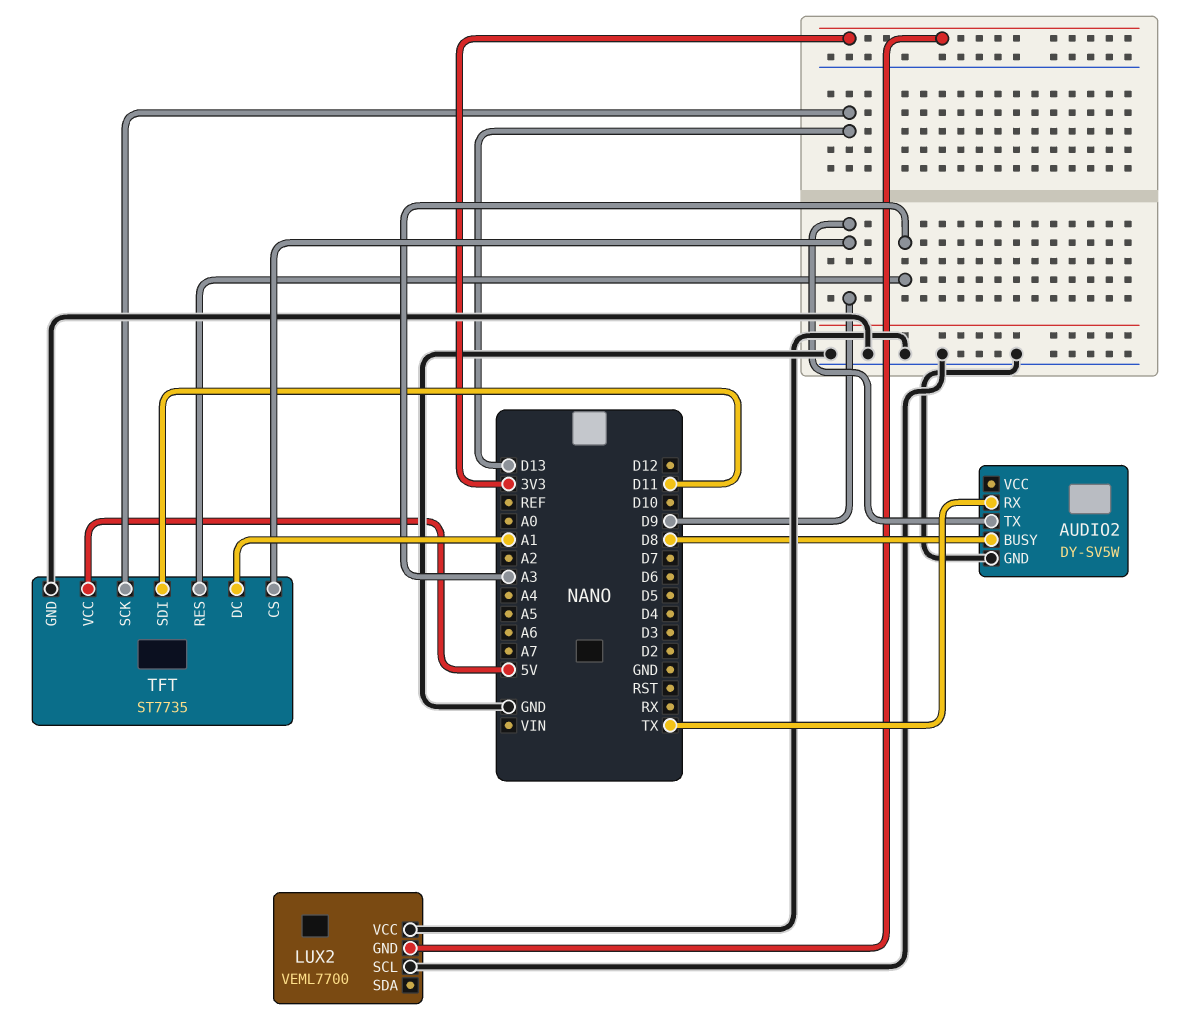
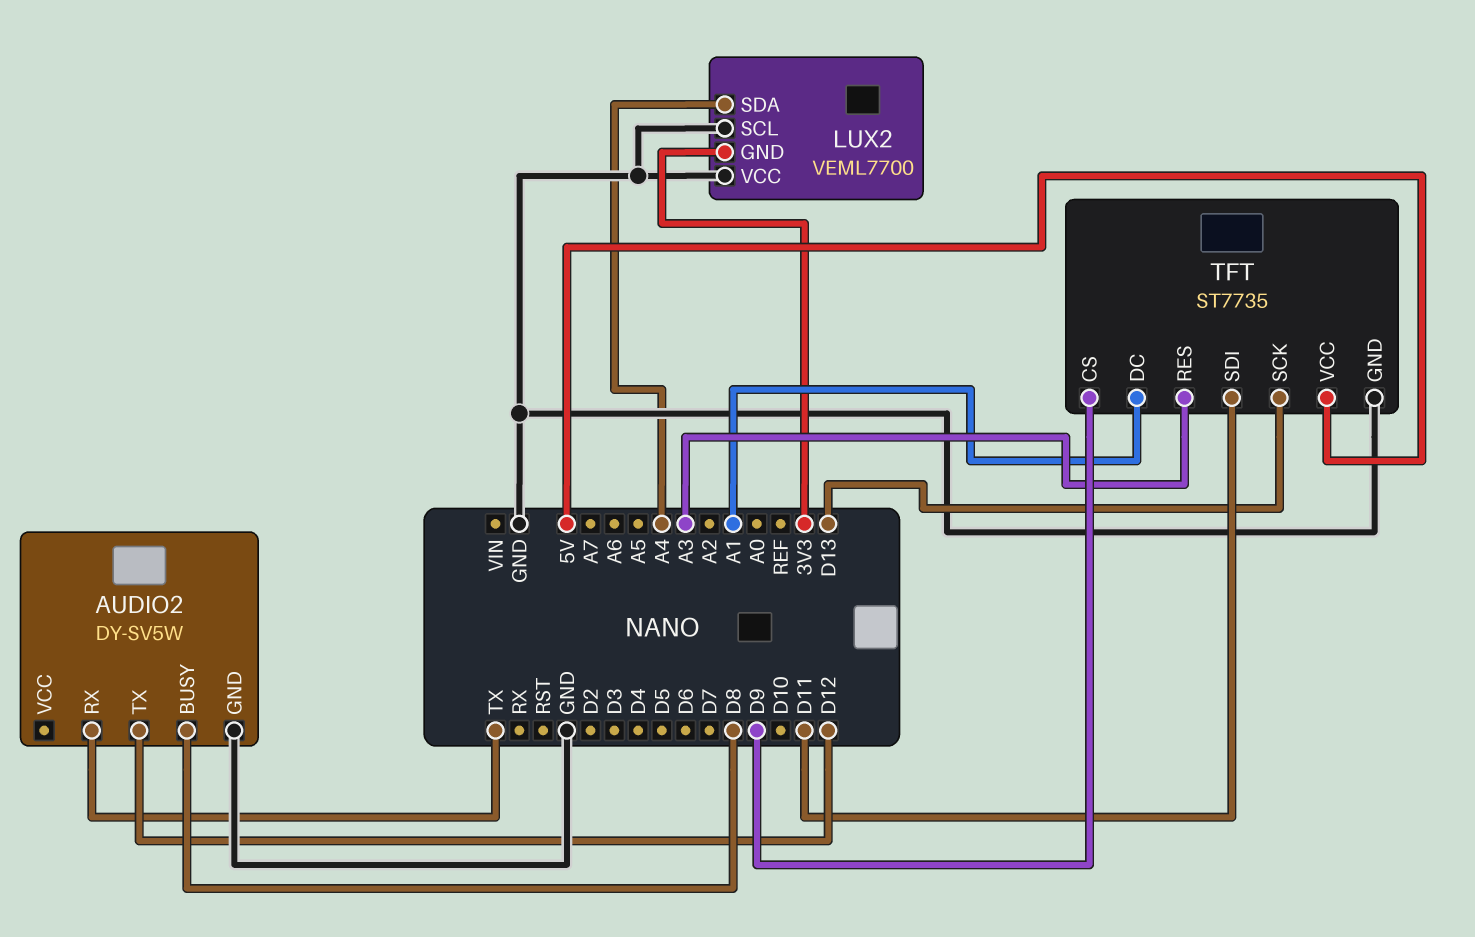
AUDIO2 pin TX: D9 -> D12
LUX2 pin SDA: none -> A4

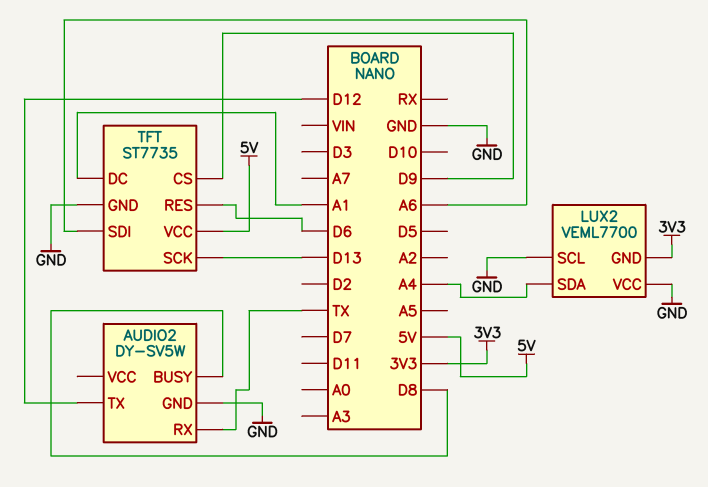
TFT pin RES: A3 -> D6
TFT pin SDI: D11 -> A6

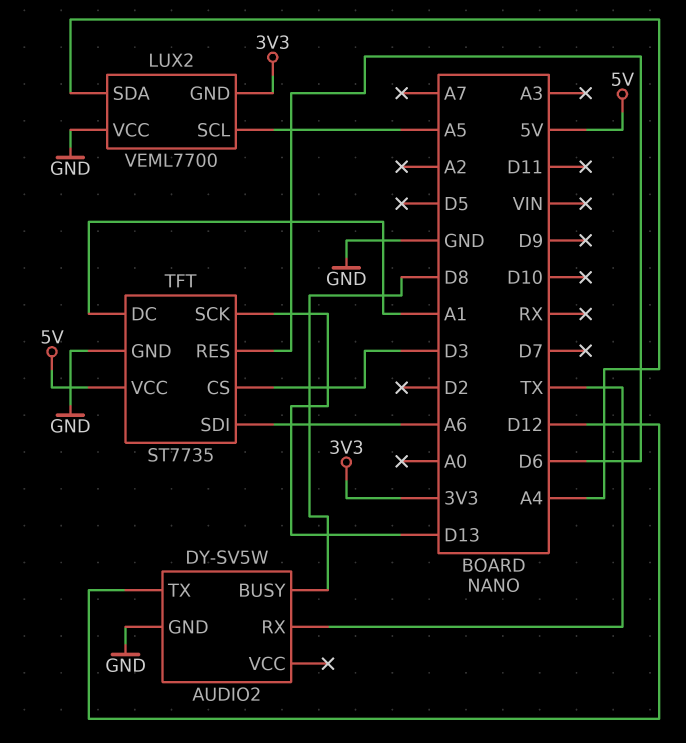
LUX2 pin SCL: GND -> A5
TFT pin CS: D9 -> D3

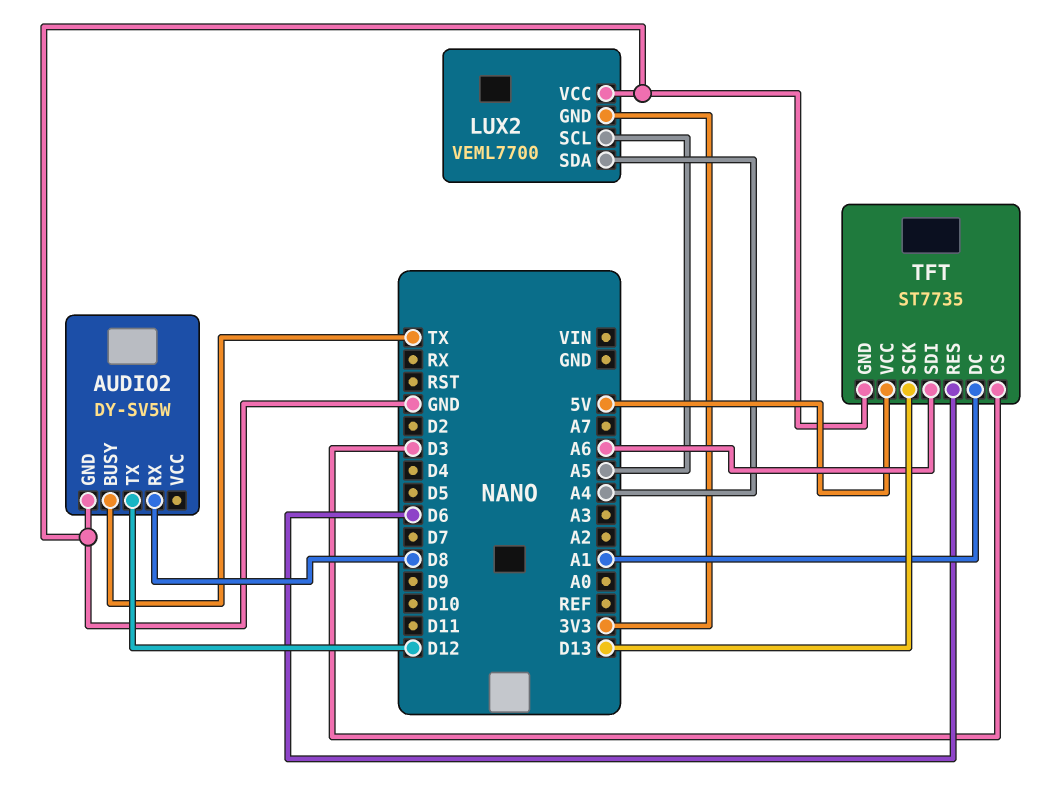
AUDIO2 pin BUSY: D8 -> TX
AUDIO2 pin RX: TX -> D8

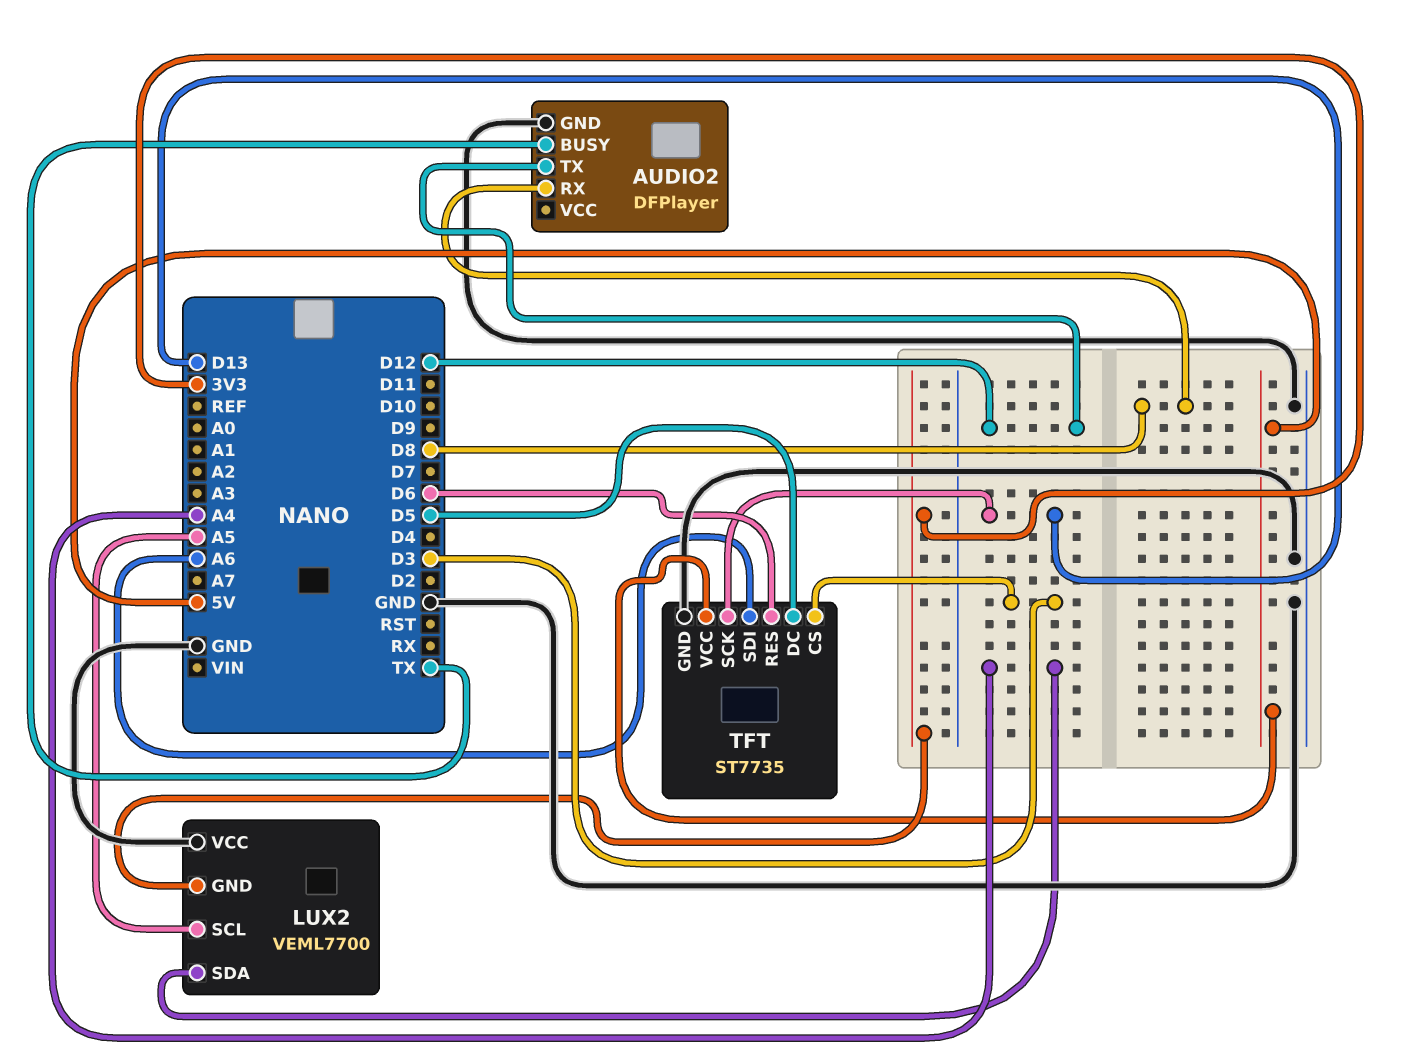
AUDIO2: DY-SV5W -> DFPlayer
TFT pin DC: A1 -> D5

